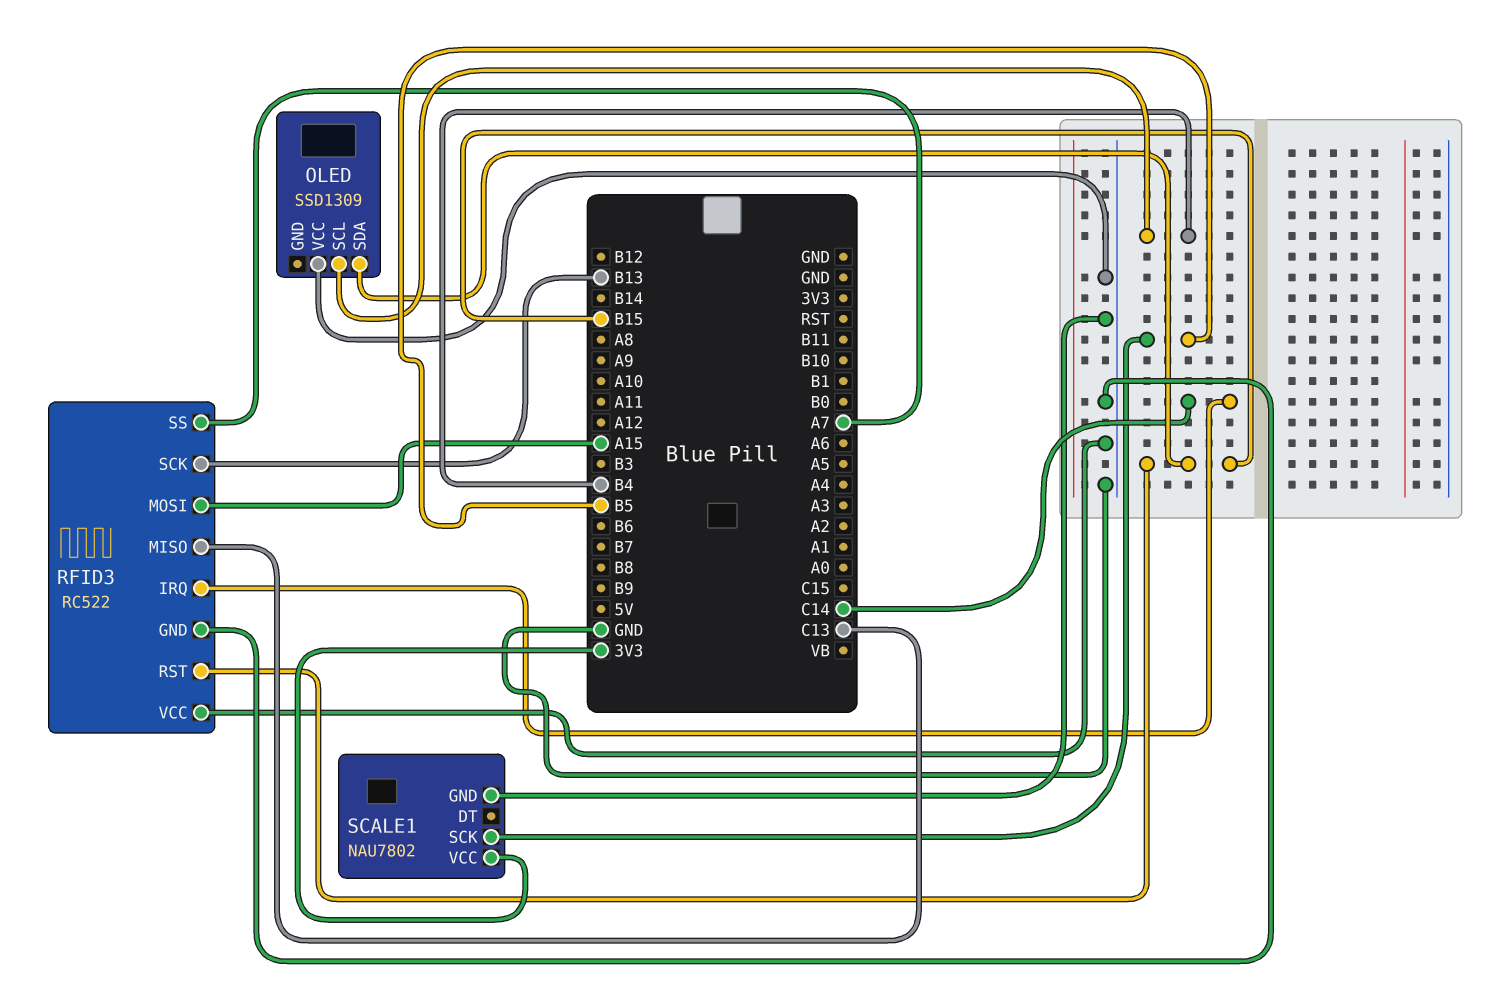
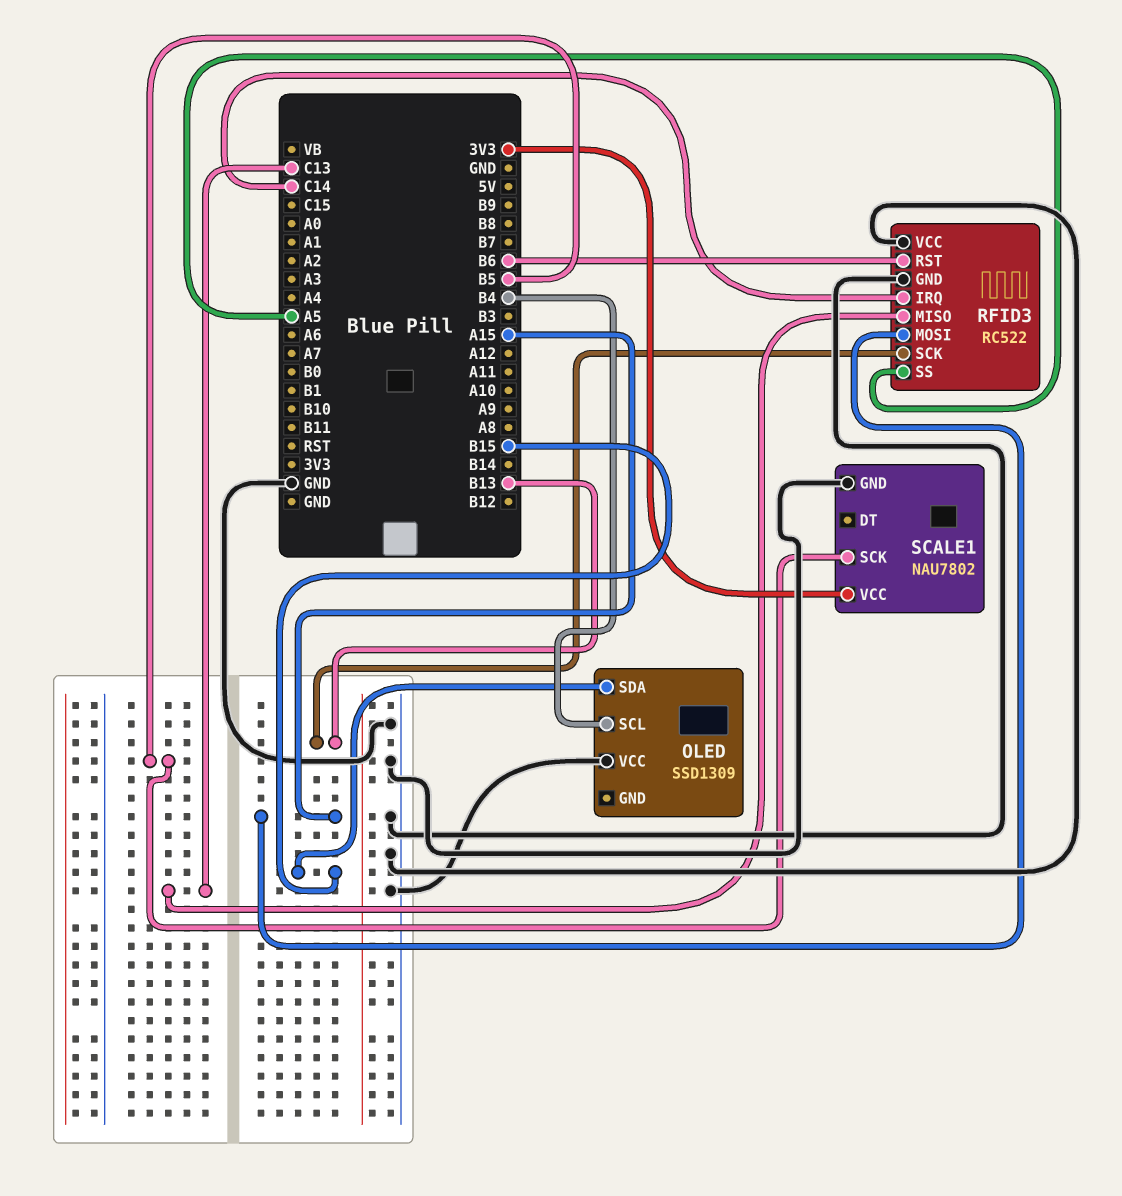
RFID3 pin RST: B15 -> B6
RFID3 pin SS: A7 -> A5

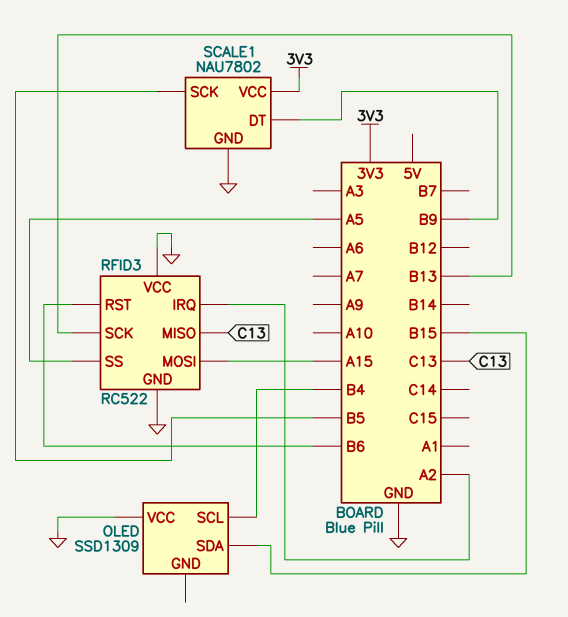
RFID3 pin IRQ: C14 -> A2
SCALE1 pin DT: none -> B9

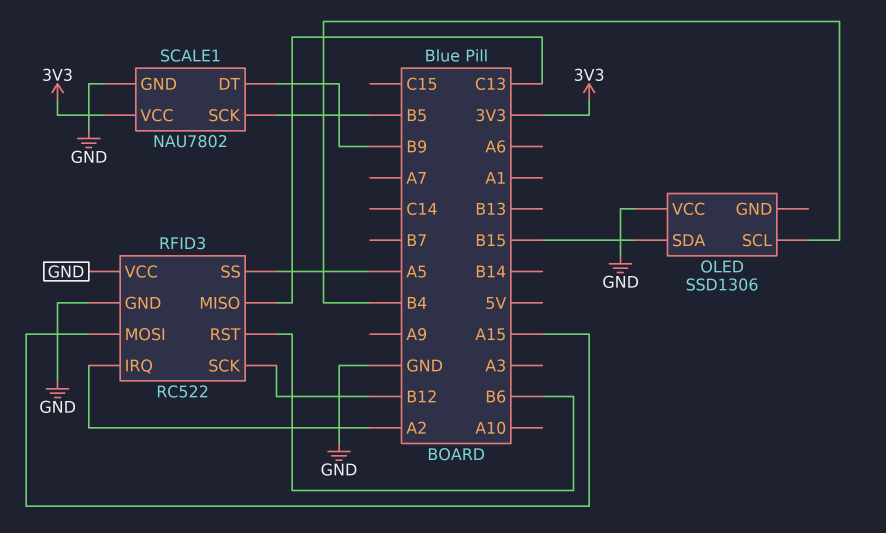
OLED: SSD1309 -> SSD1306
RFID3 pin SCK: B13 -> B12

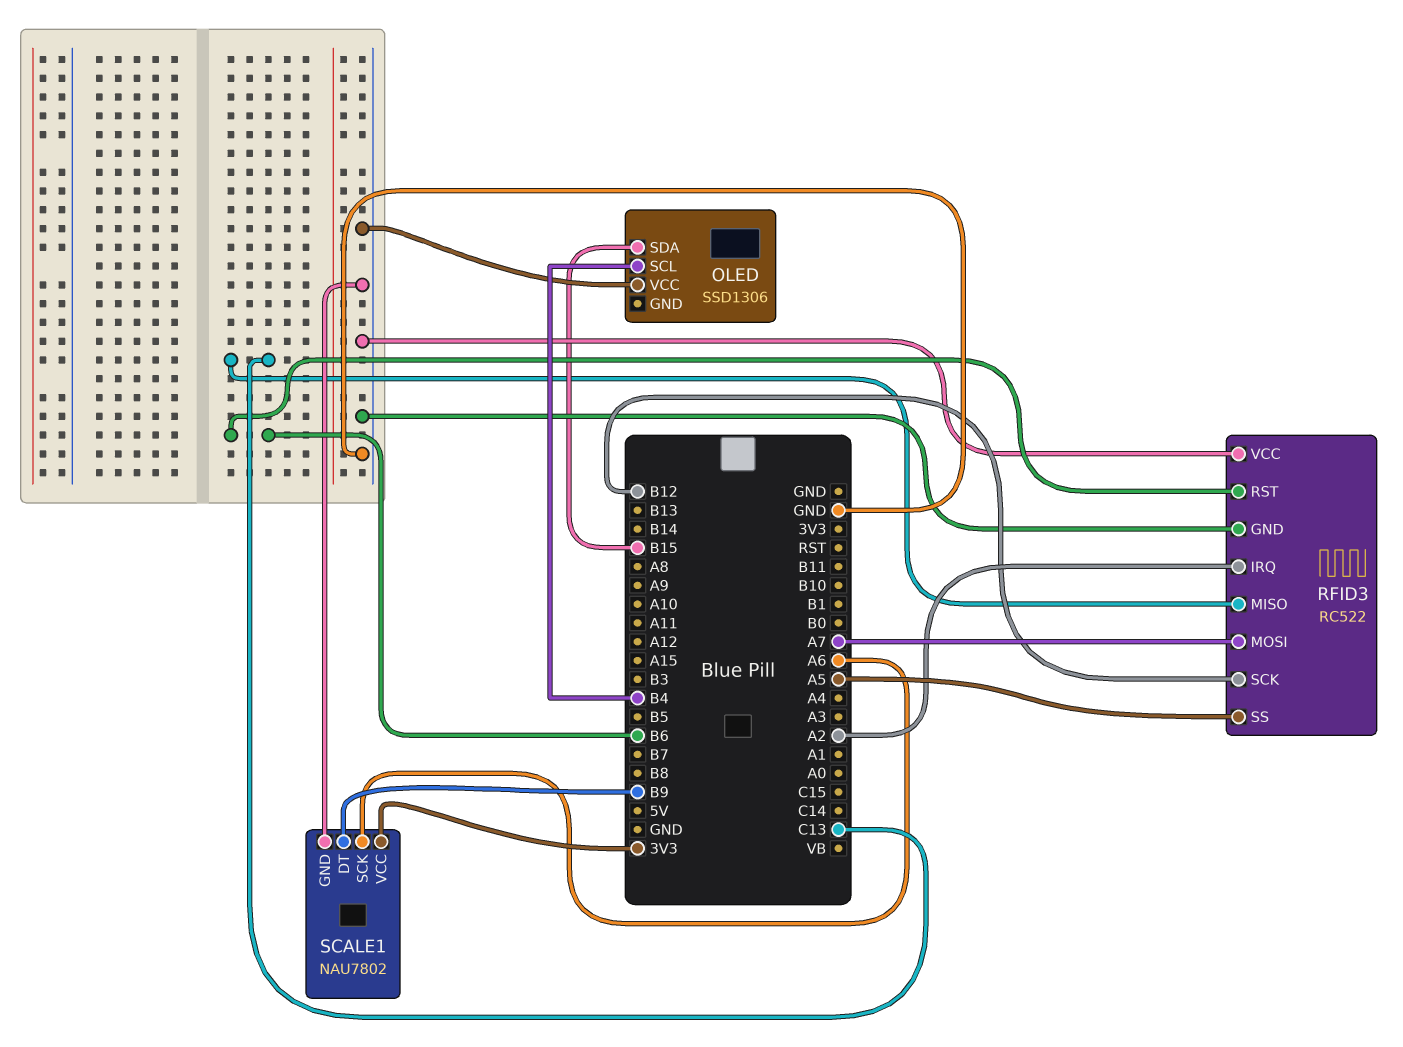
RFID3 pin MOSI: A15 -> A7
SCALE1 pin SCK: B5 -> A6

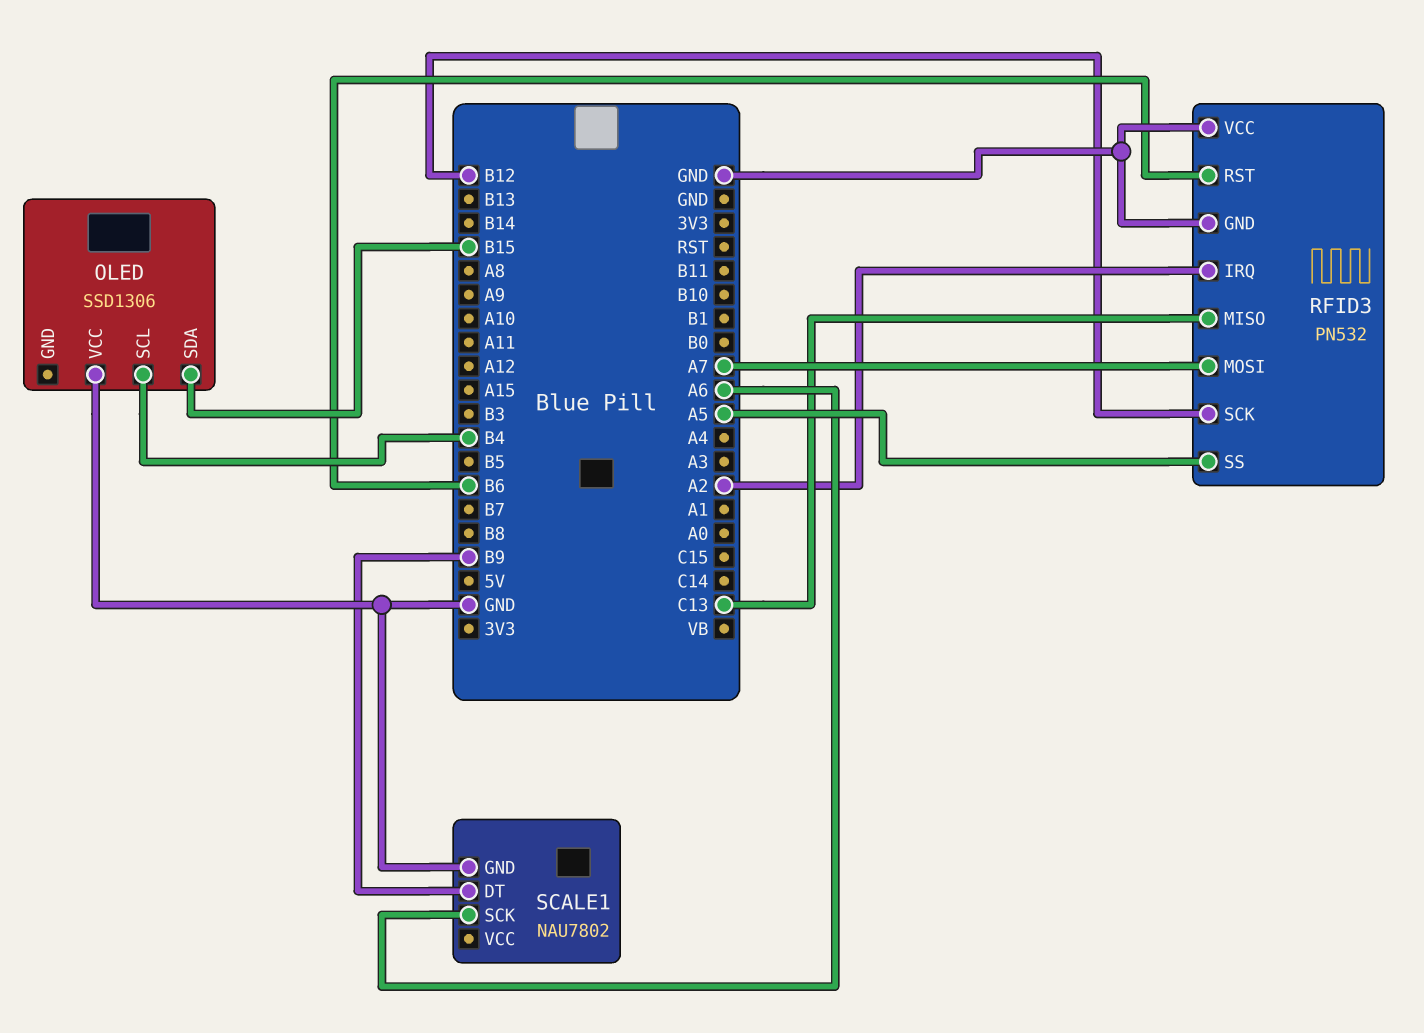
RFID3: RC522 -> PN532
SCALE1 pin VCC: 3V3 -> none

